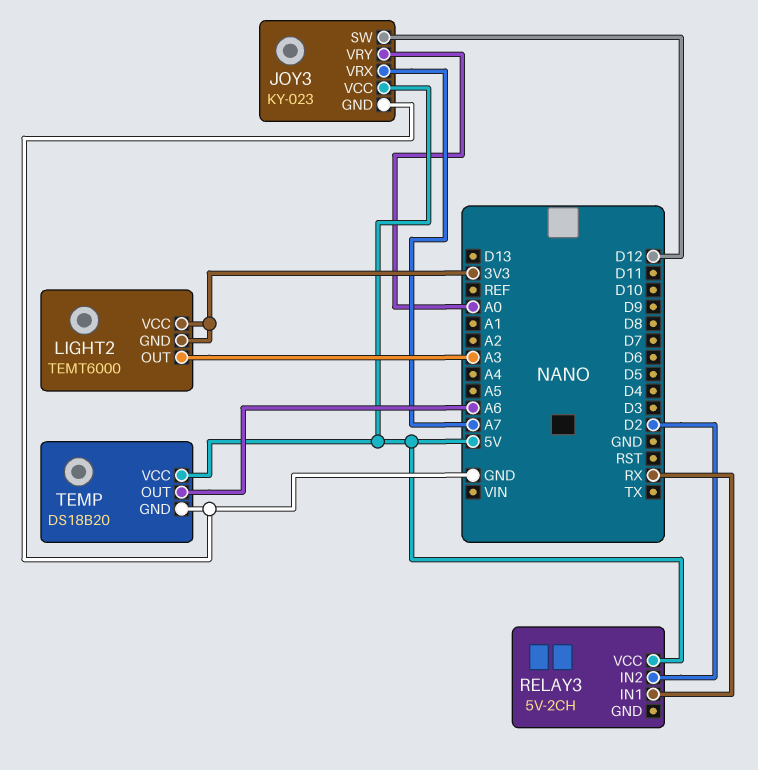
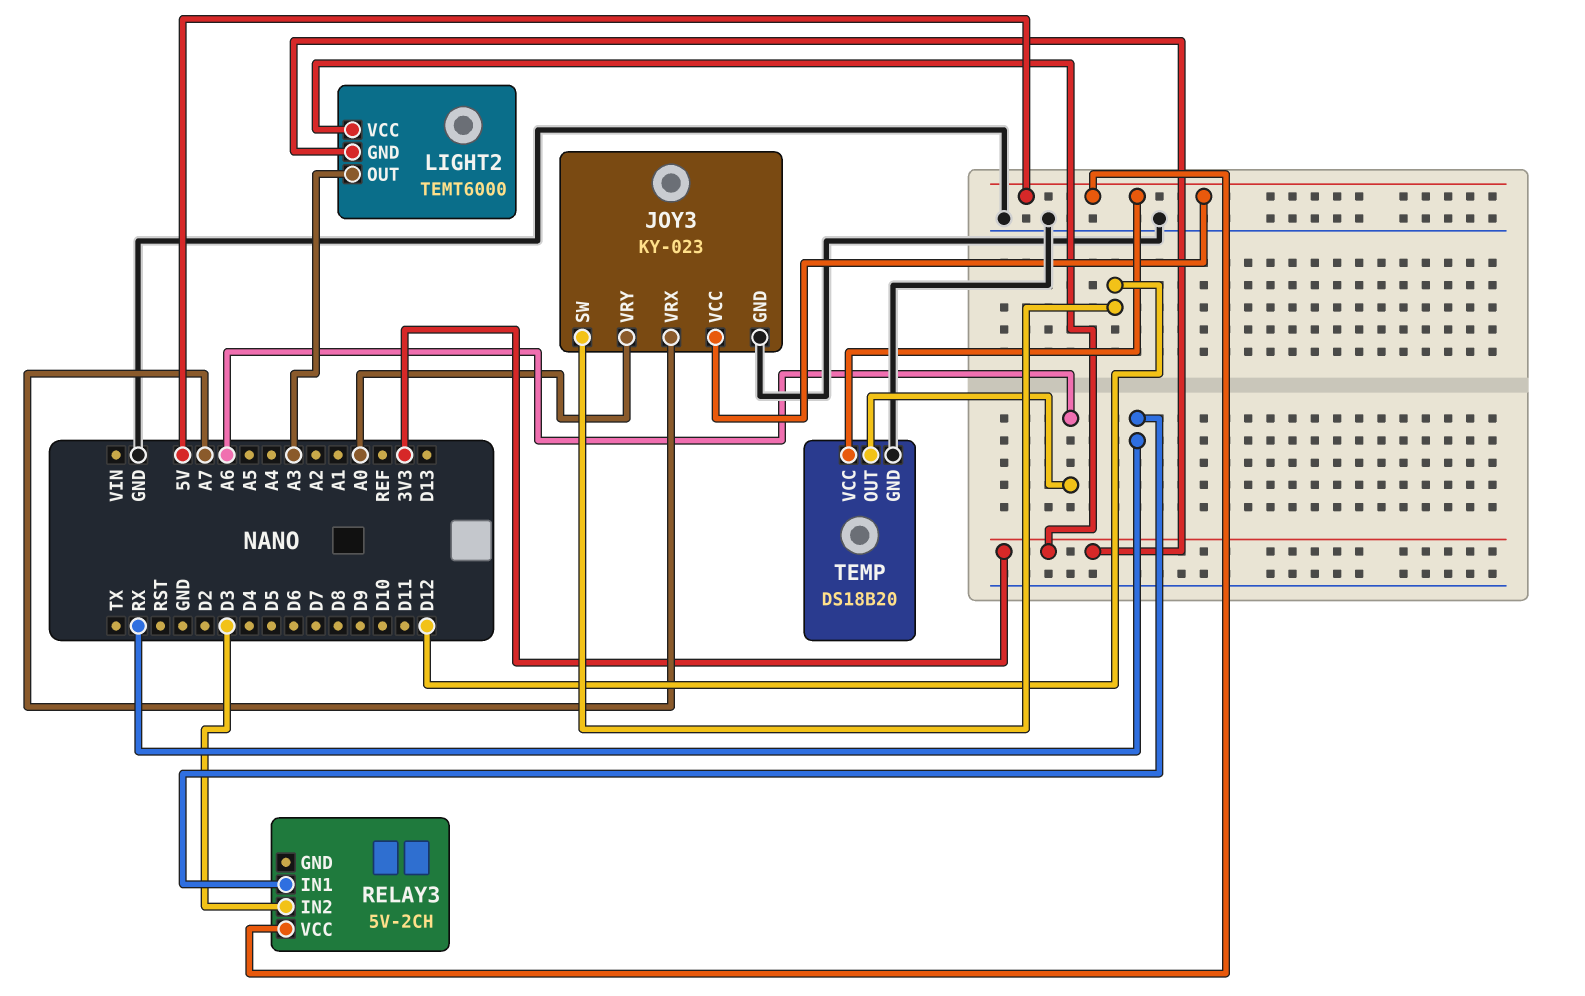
RELAY3 pin IN2: D2 -> D3

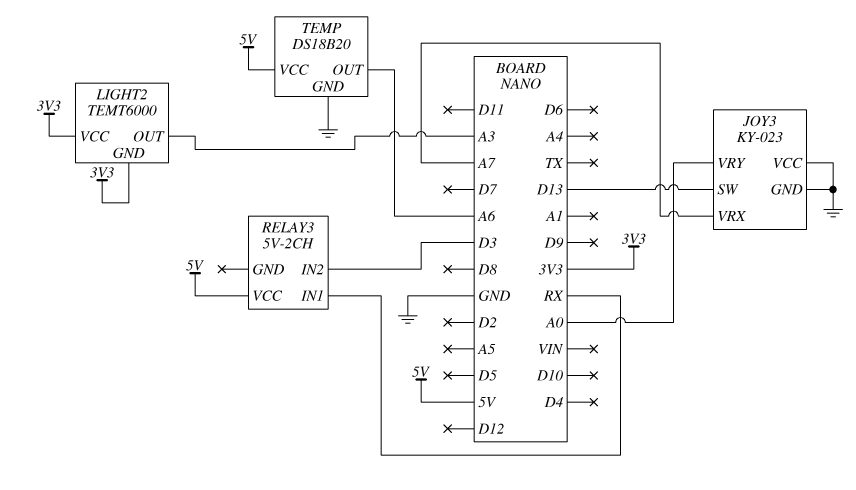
JOY3 pin SW: D12 -> D13
JOY3 pin VCC: 5V -> GND

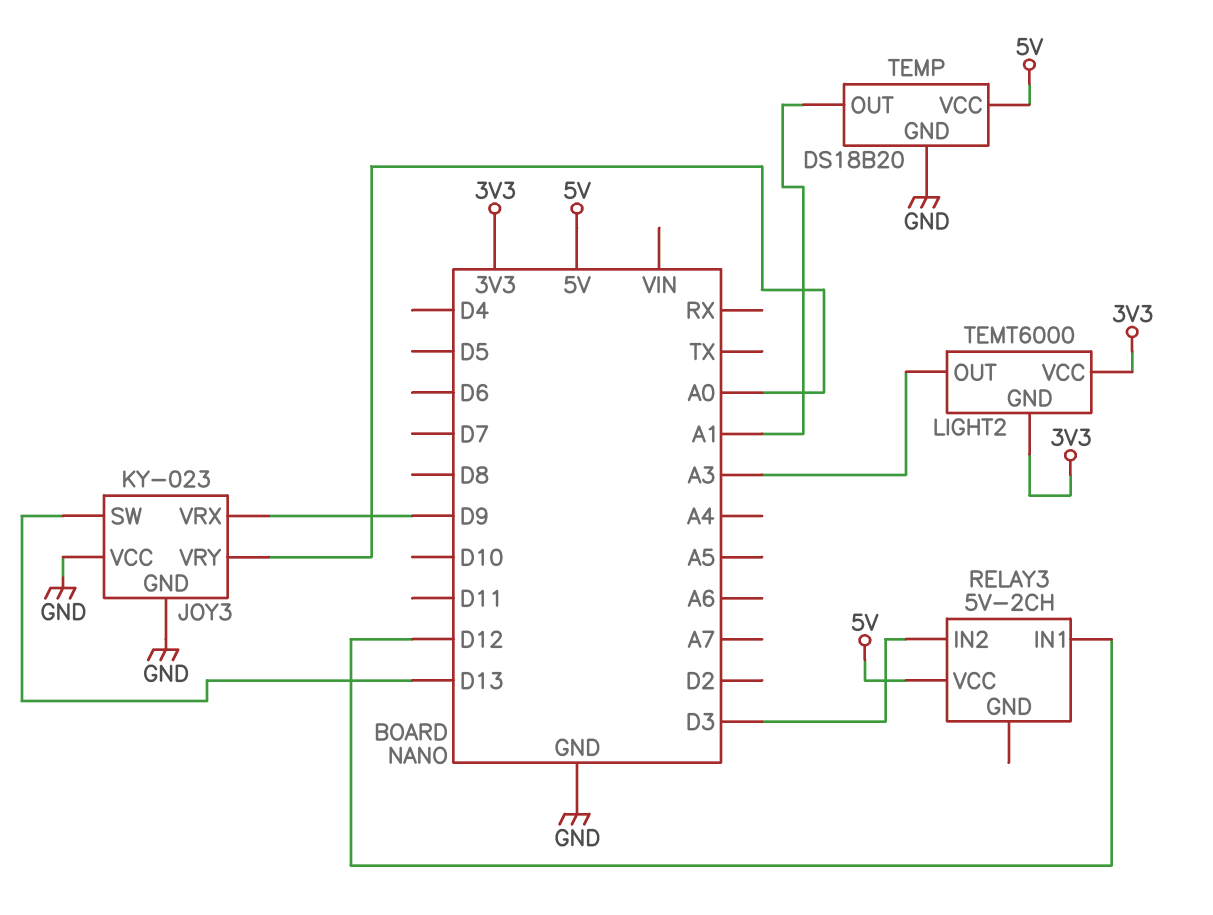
JOY3 pin VRX: A7 -> D9
RELAY3 pin IN1: RX -> D12
TEMP pin OUT: A6 -> A1

